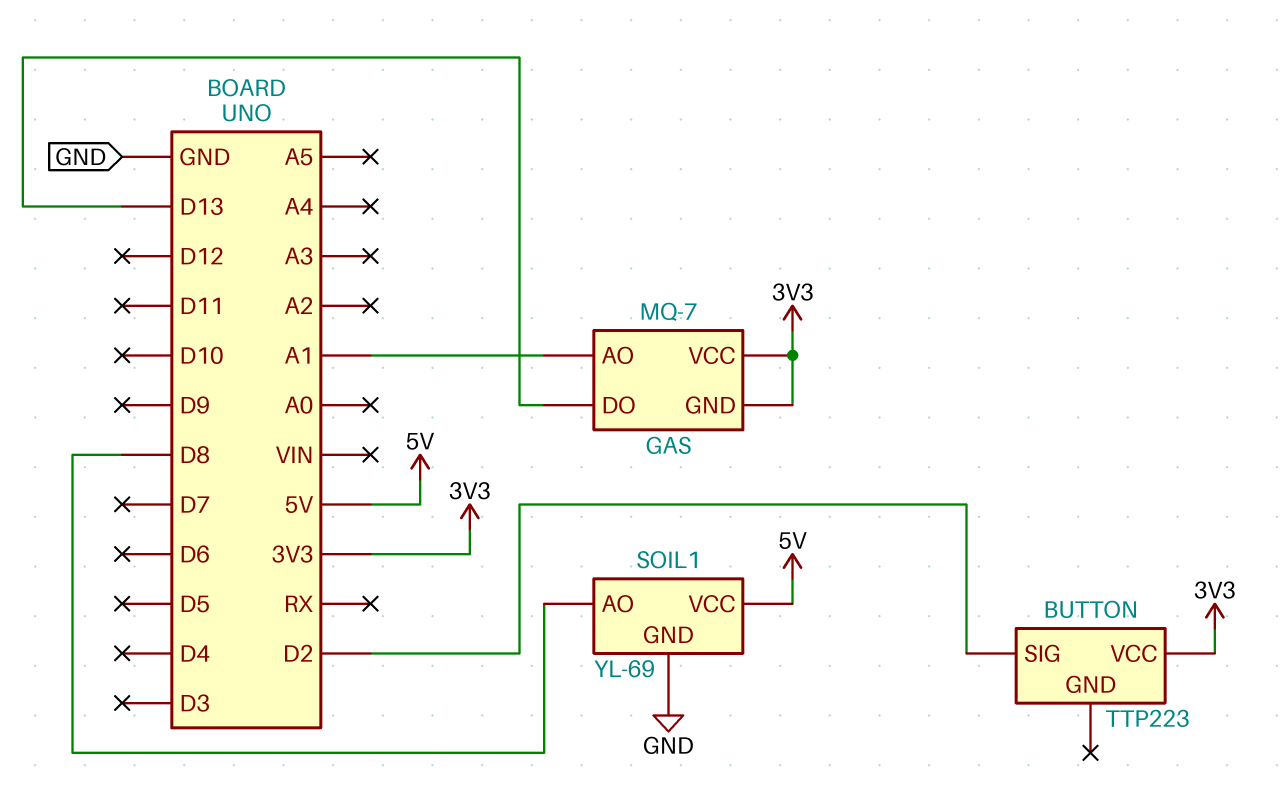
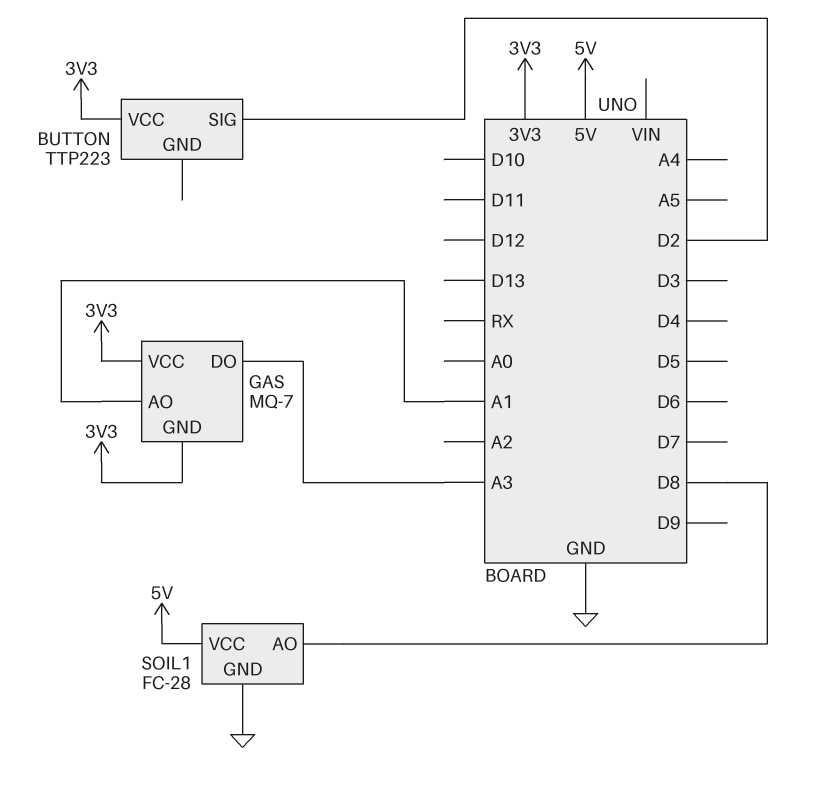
GAS pin DO: D13 -> A3
SOIL1: YL-69 -> FC-28

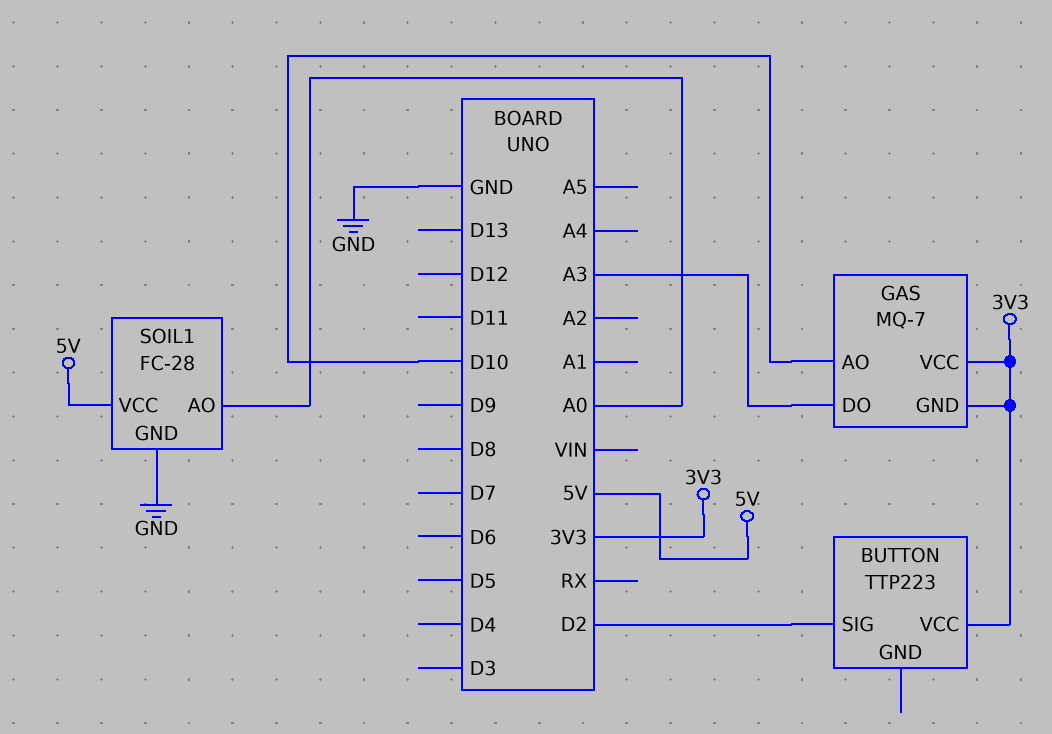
GAS pin AO: A1 -> D10
SOIL1 pin AO: D8 -> A0

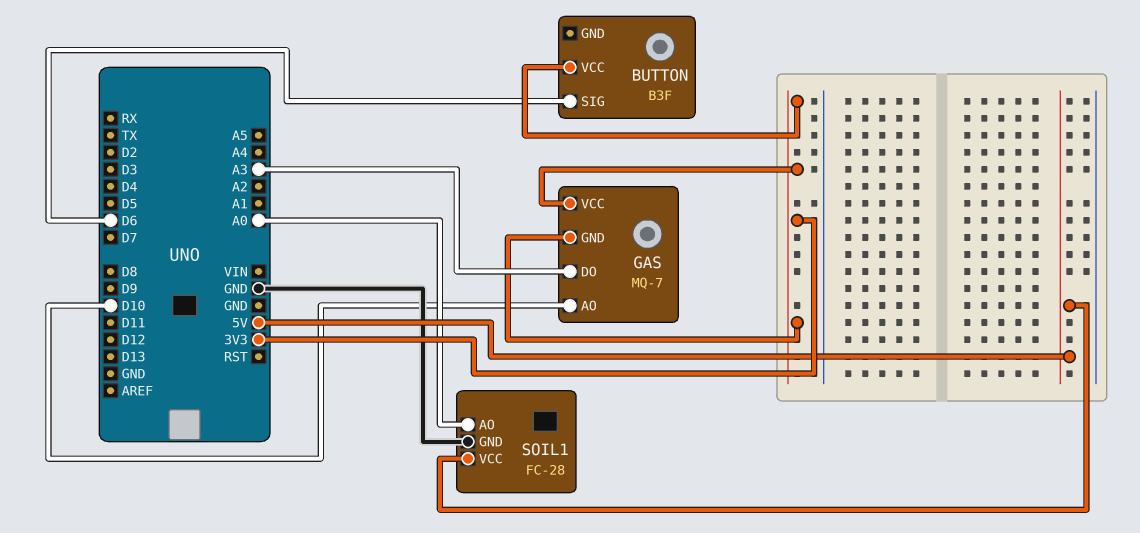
BUTTON: TTP223 -> B3F
BUTTON pin SIG: D2 -> D6

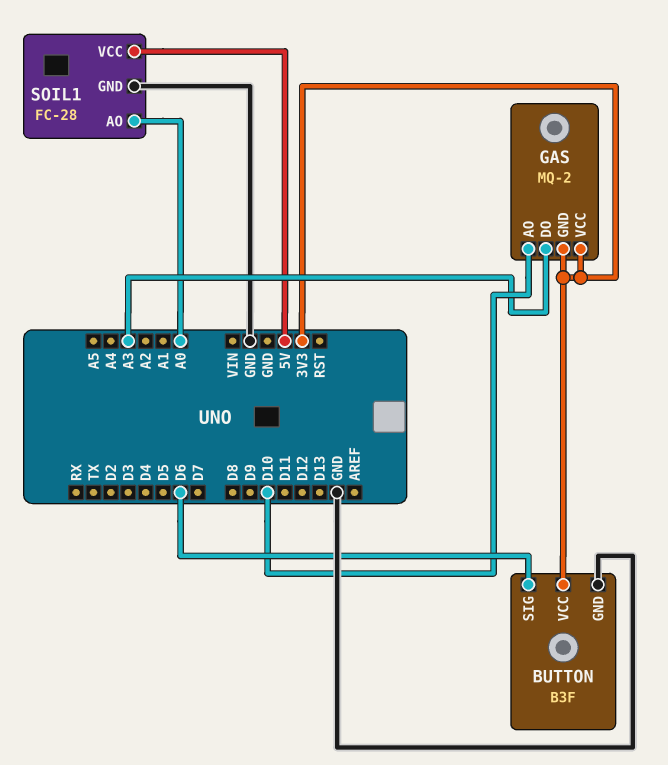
BUTTON pin GND: none -> GND
GAS: MQ-7 -> MQ-2

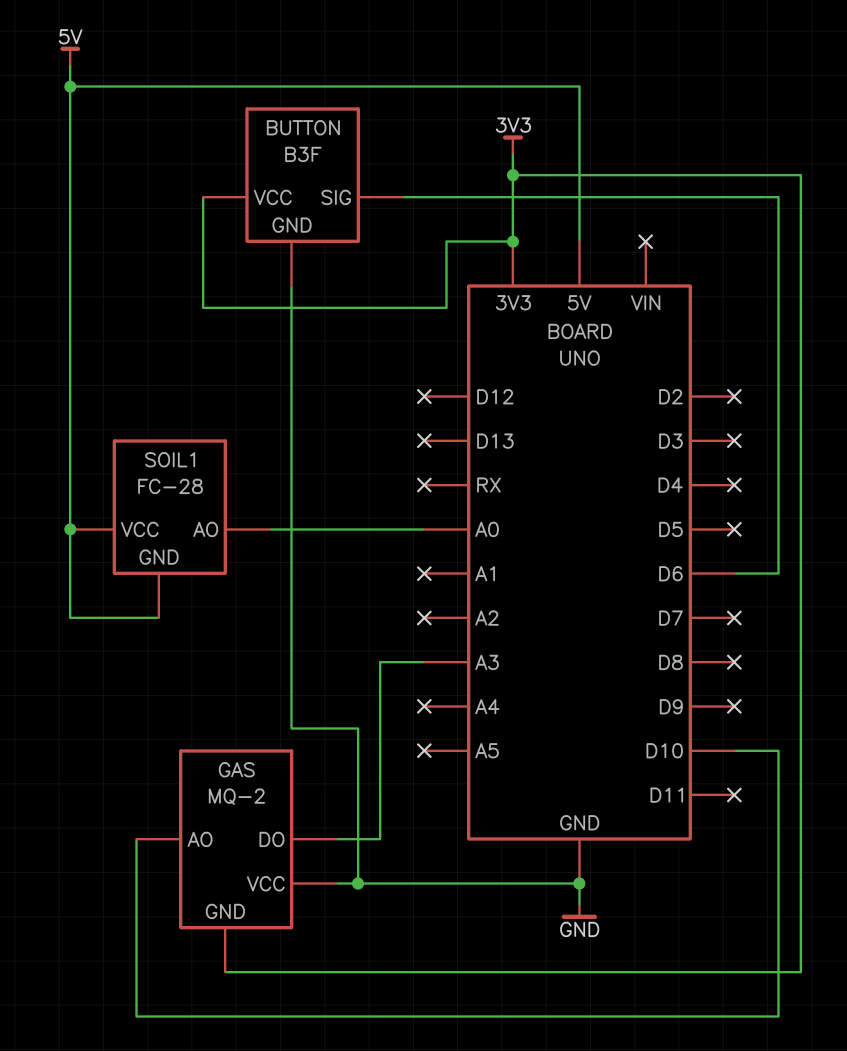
GAS pin VCC: 3V3 -> GND
SOIL1 pin GND: GND -> 5V

